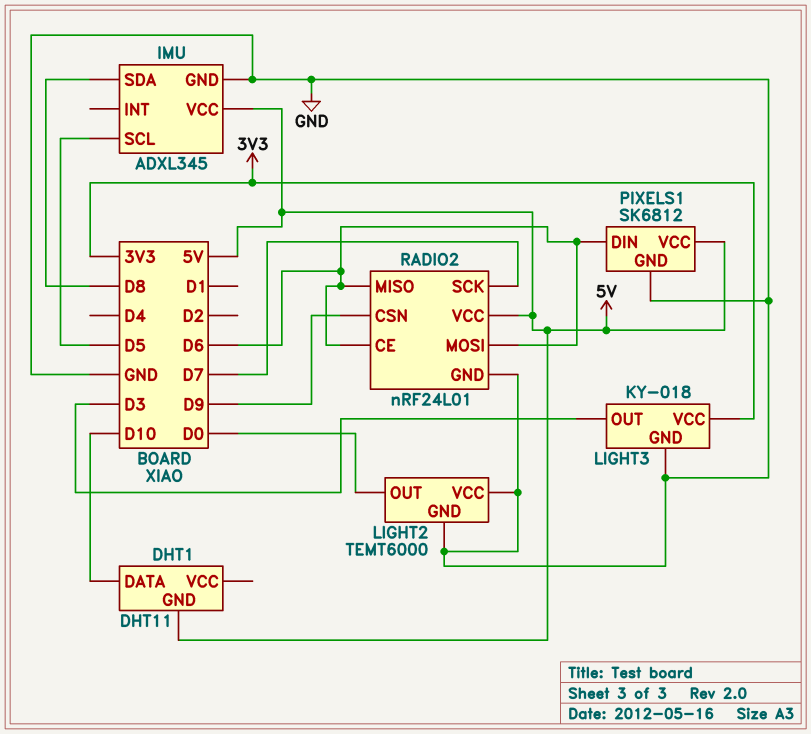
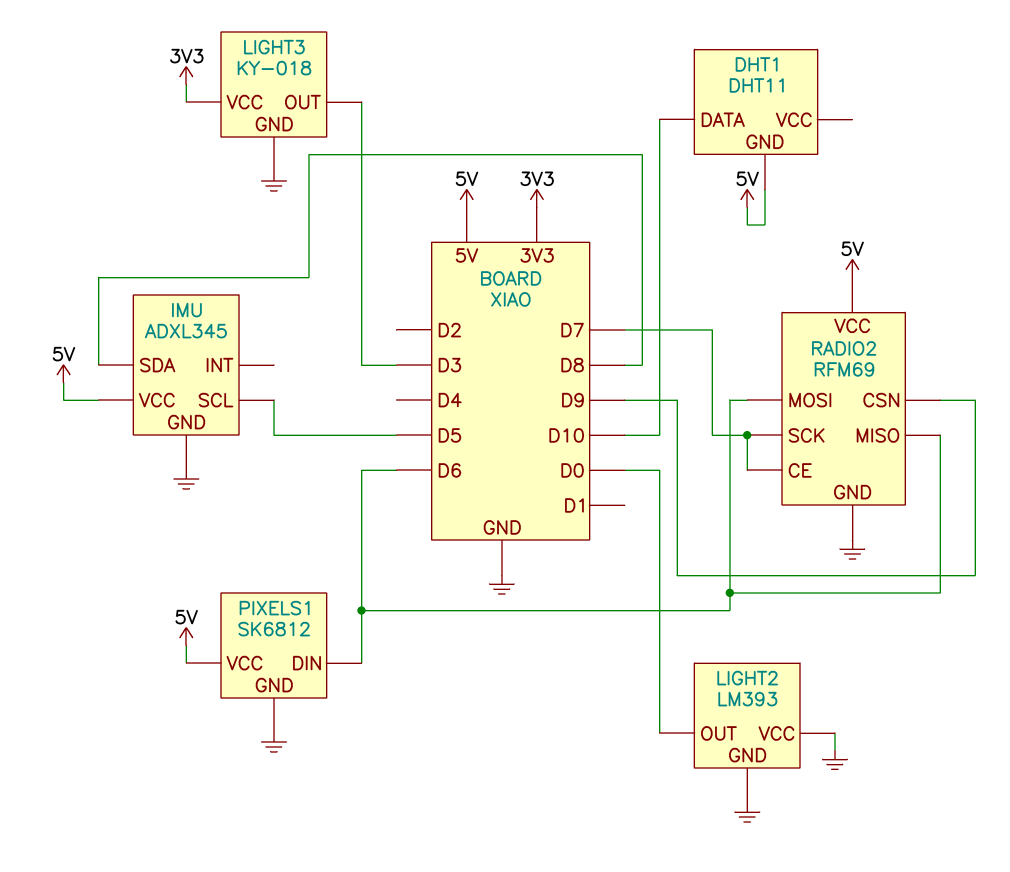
LIGHT2: TEMT6000 -> LM393
RADIO2: nRF24L01 -> RFM69
RADIO2 pin CE: D6 -> D7

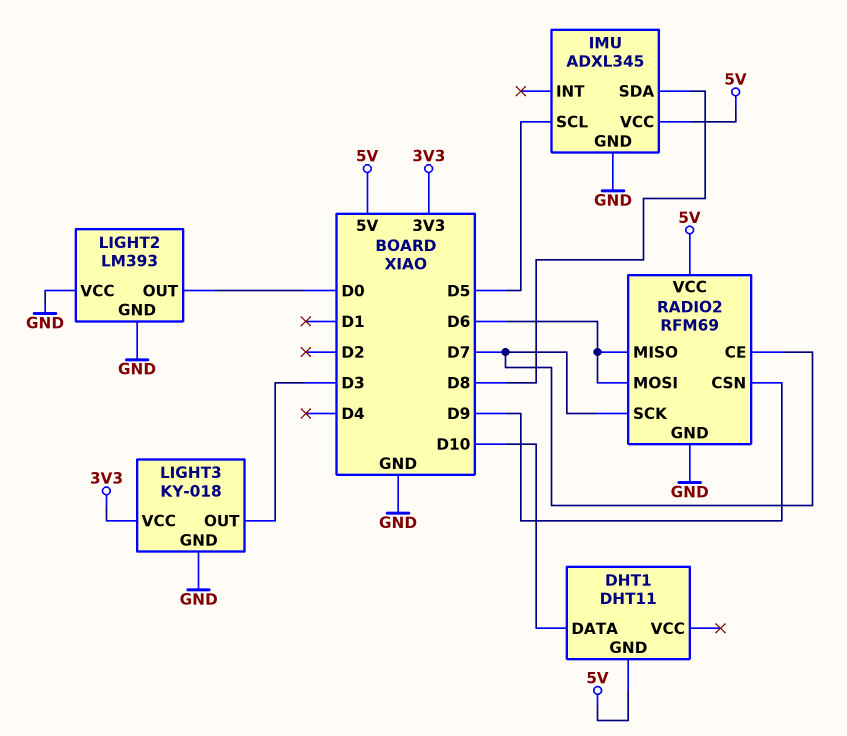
PIXELS1: SK6812 -> none
PIXELS1 pin DIN: D6 -> none
PIXELS1 pin GND: GND -> none
PIXELS1 pin VCC: 5V -> none

